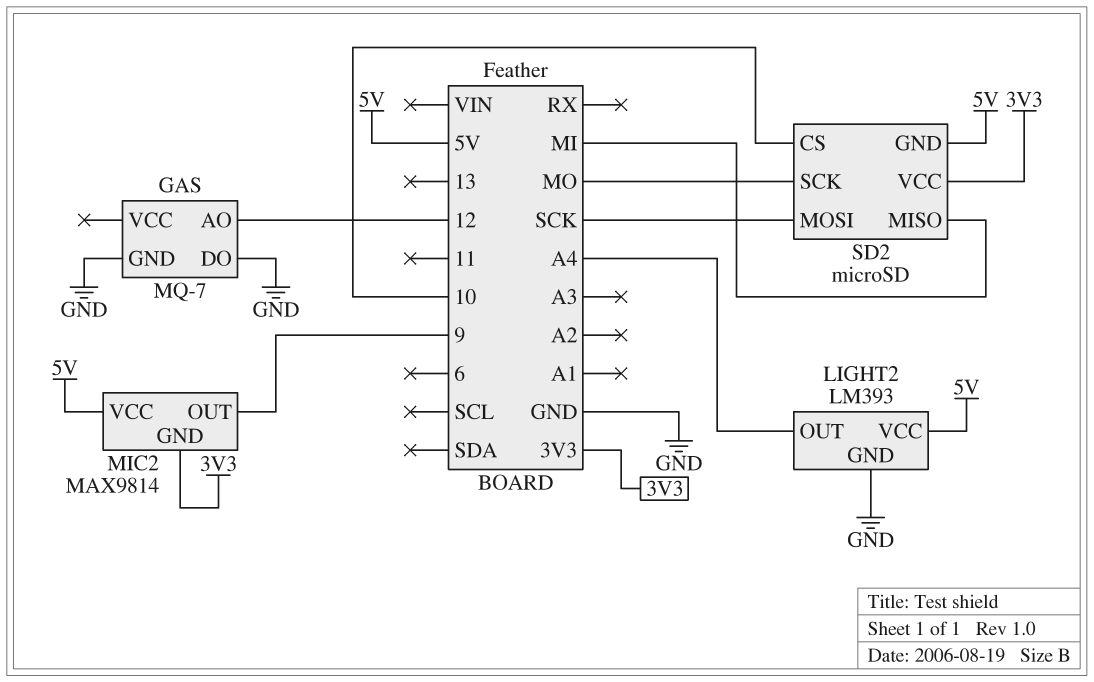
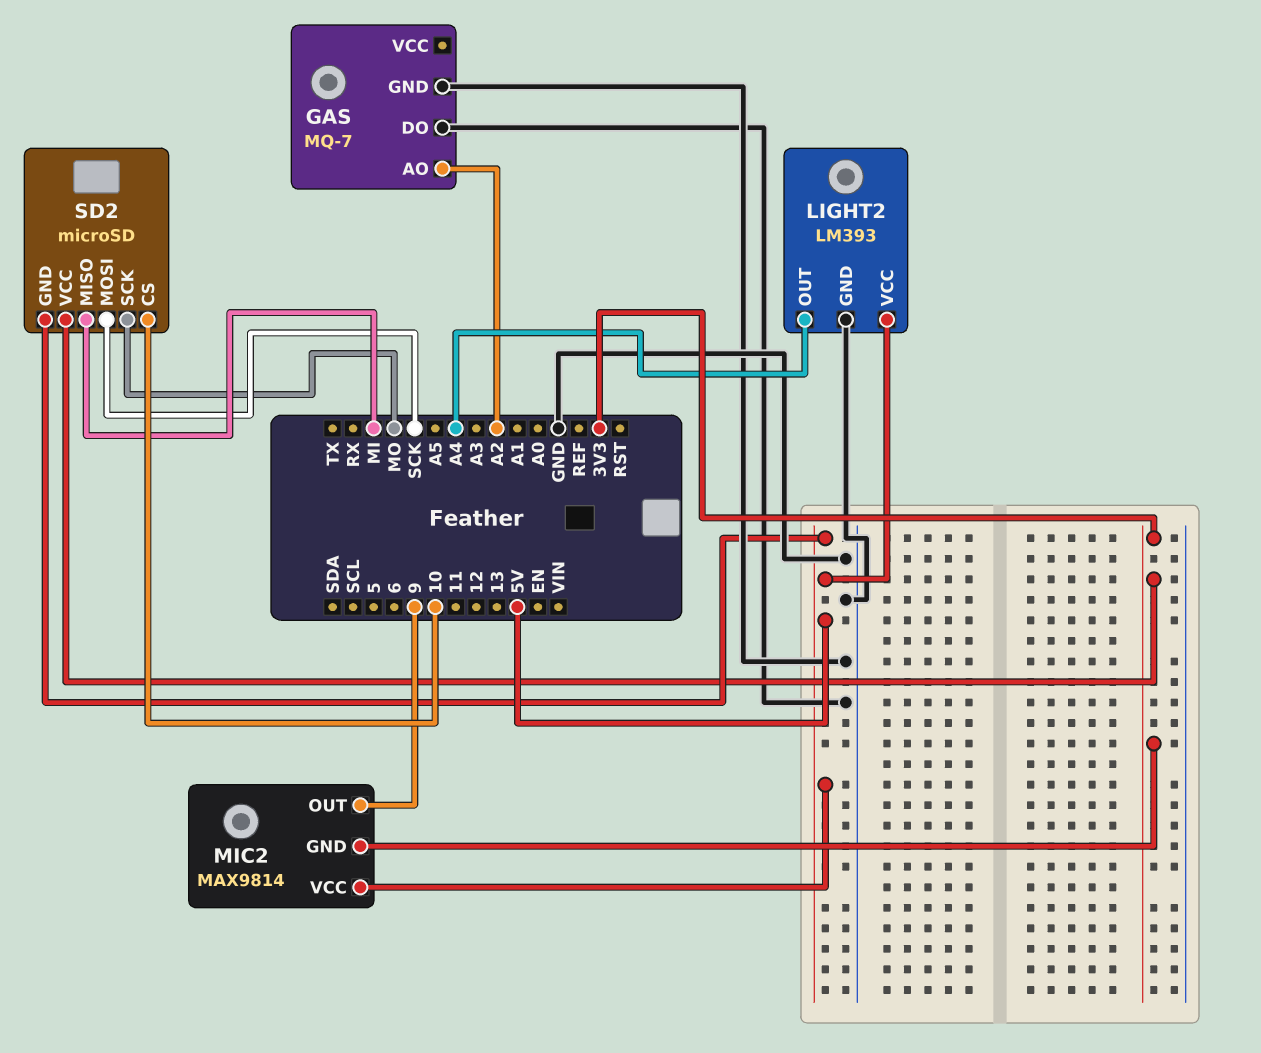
GAS pin AO: 12 -> A2

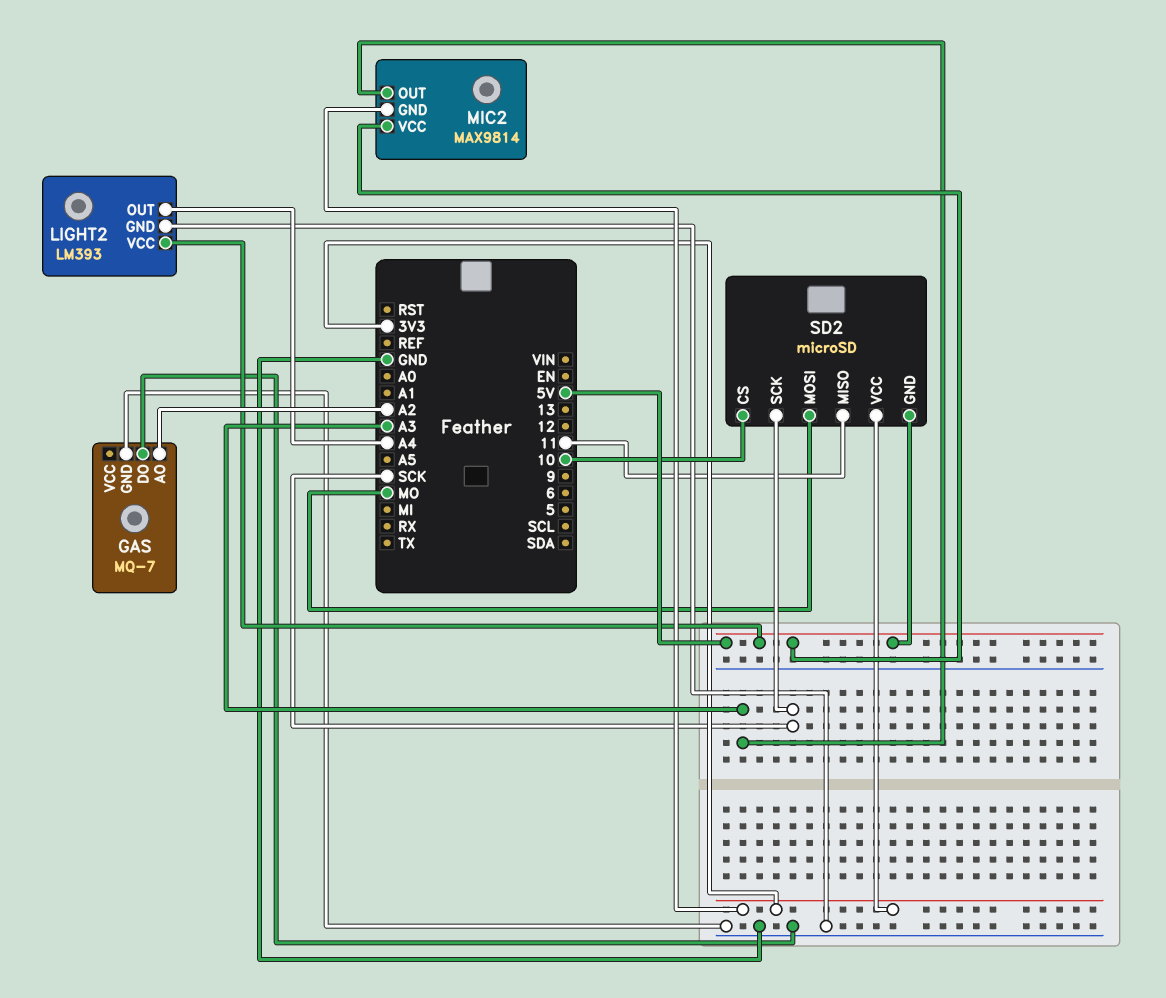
MIC2 pin OUT: 9 -> A3
SD2 pin MISO: MI -> 11
SD2 pin MOSI: SCK -> MO
SD2 pin SCK: MO -> SCK

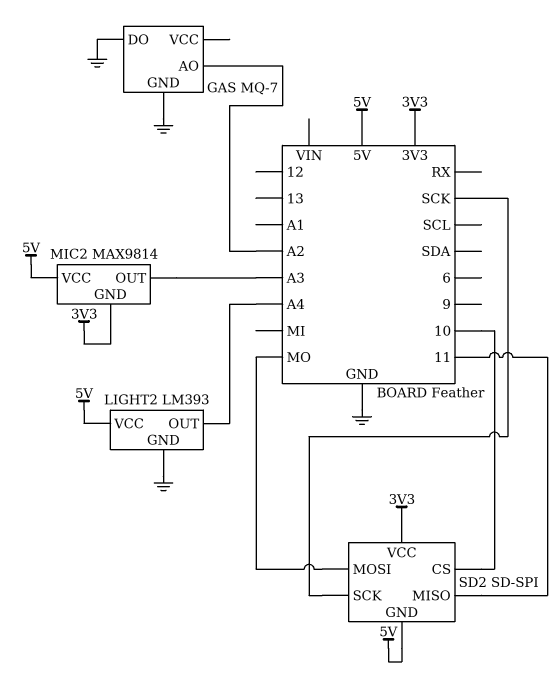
SD2: microSD -> SD-SPI

